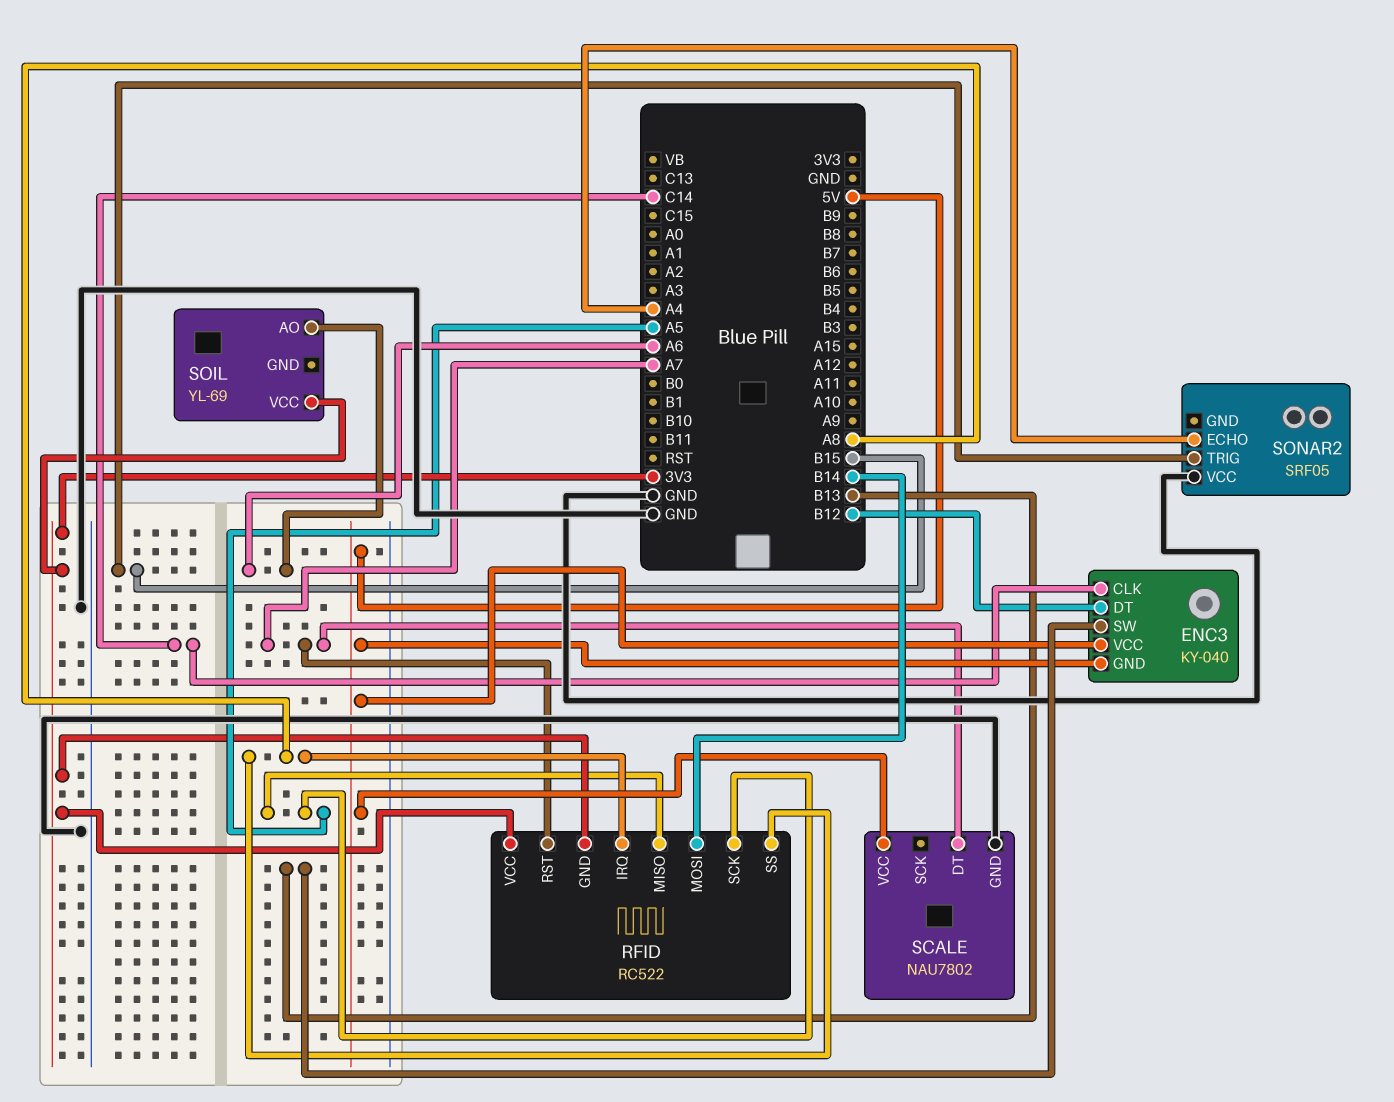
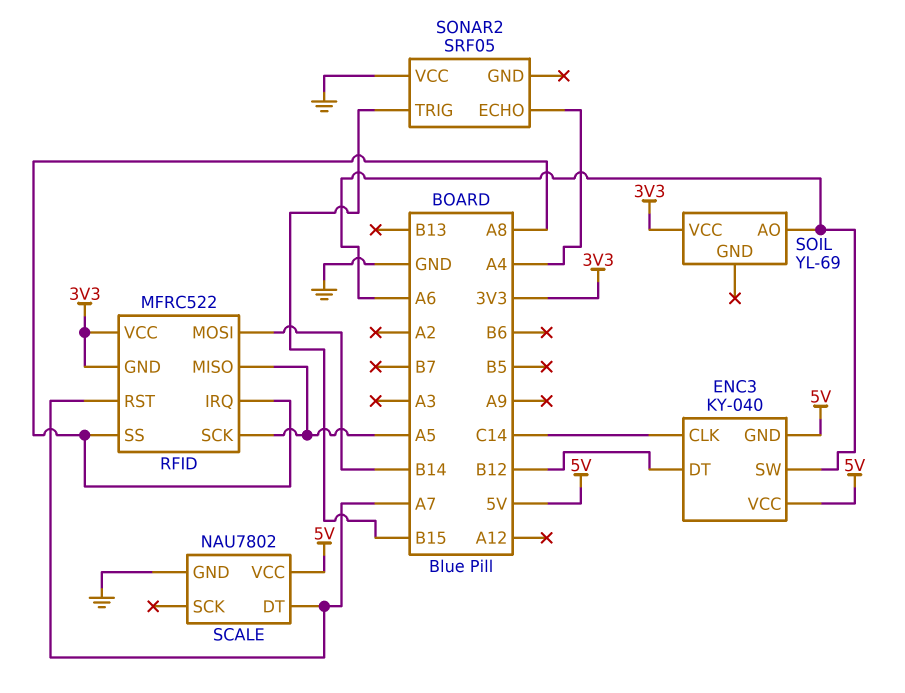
ENC3 pin SW: B13 -> A6
RFID: RC522 -> MFRC522

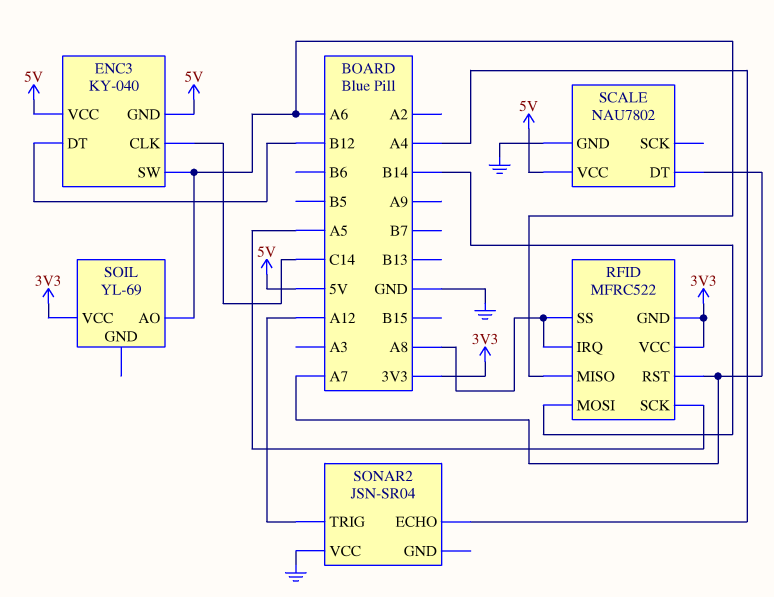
RFID pin MISO: A5 -> A6
SONAR2: SRF05 -> JSN-SR04
SONAR2 pin TRIG: B15 -> A12

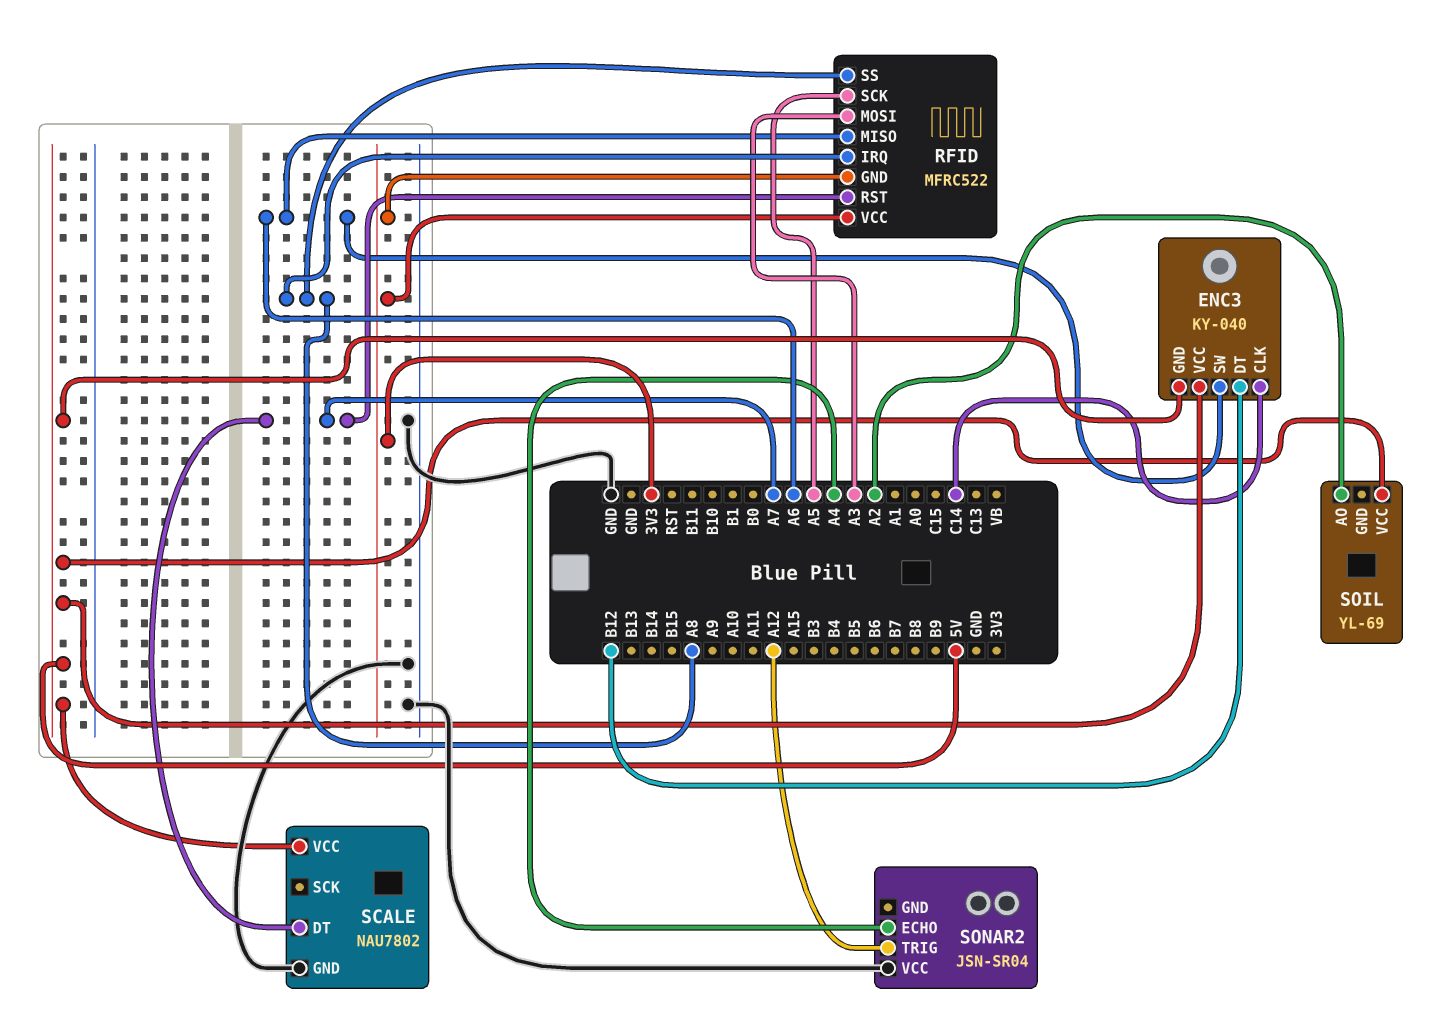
RFID pin MOSI: B14 -> A3
SOIL pin AO: A6 -> A2
SOIL pin VCC: 3V3 -> 5V

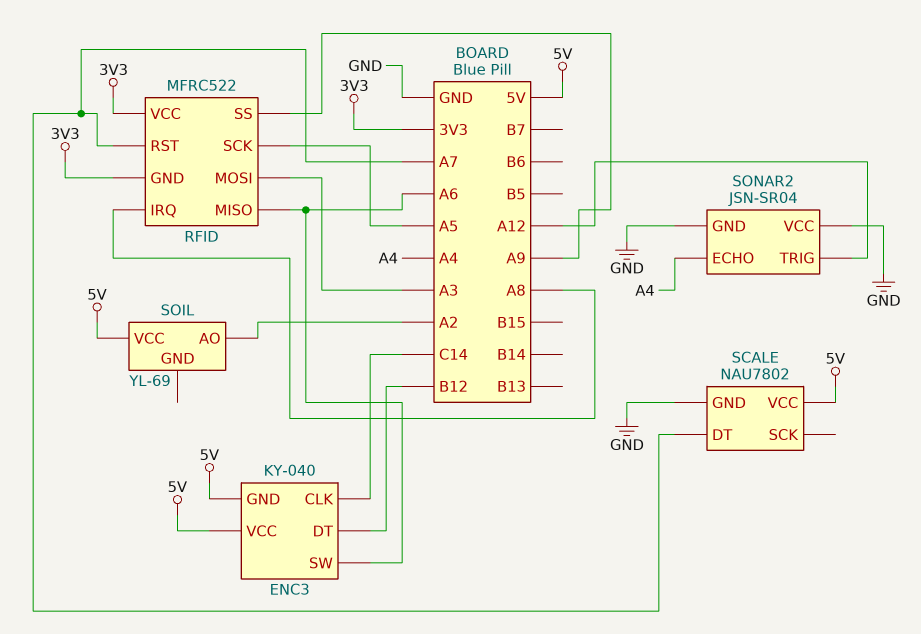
RFID pin SS: A8 -> A9
SONAR2 pin GND: none -> GND

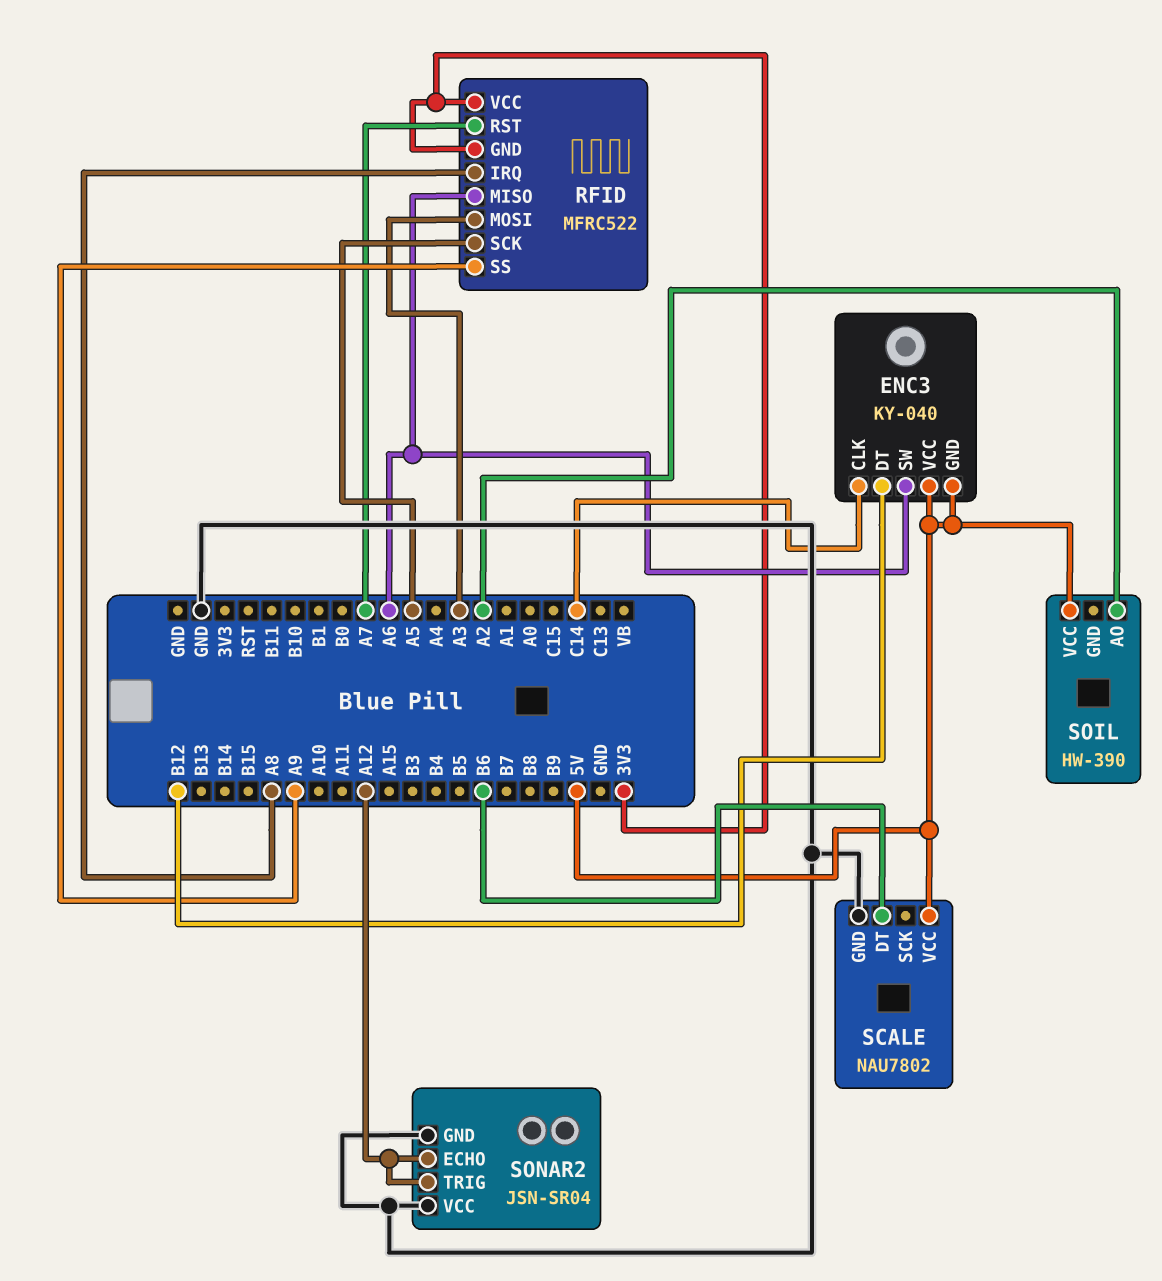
SCALE pin DT: A7 -> B6
SOIL: YL-69 -> HW-390
SONAR2 pin ECHO: A4 -> A12

